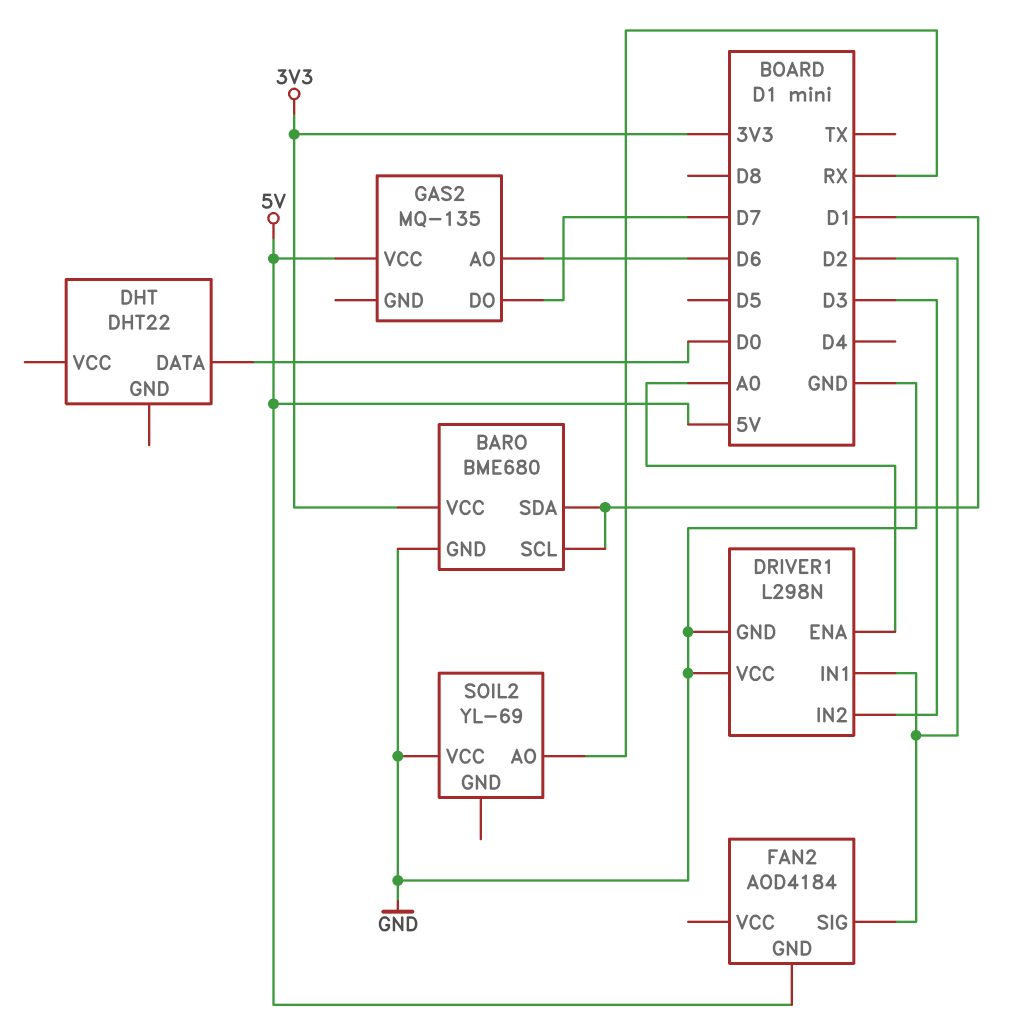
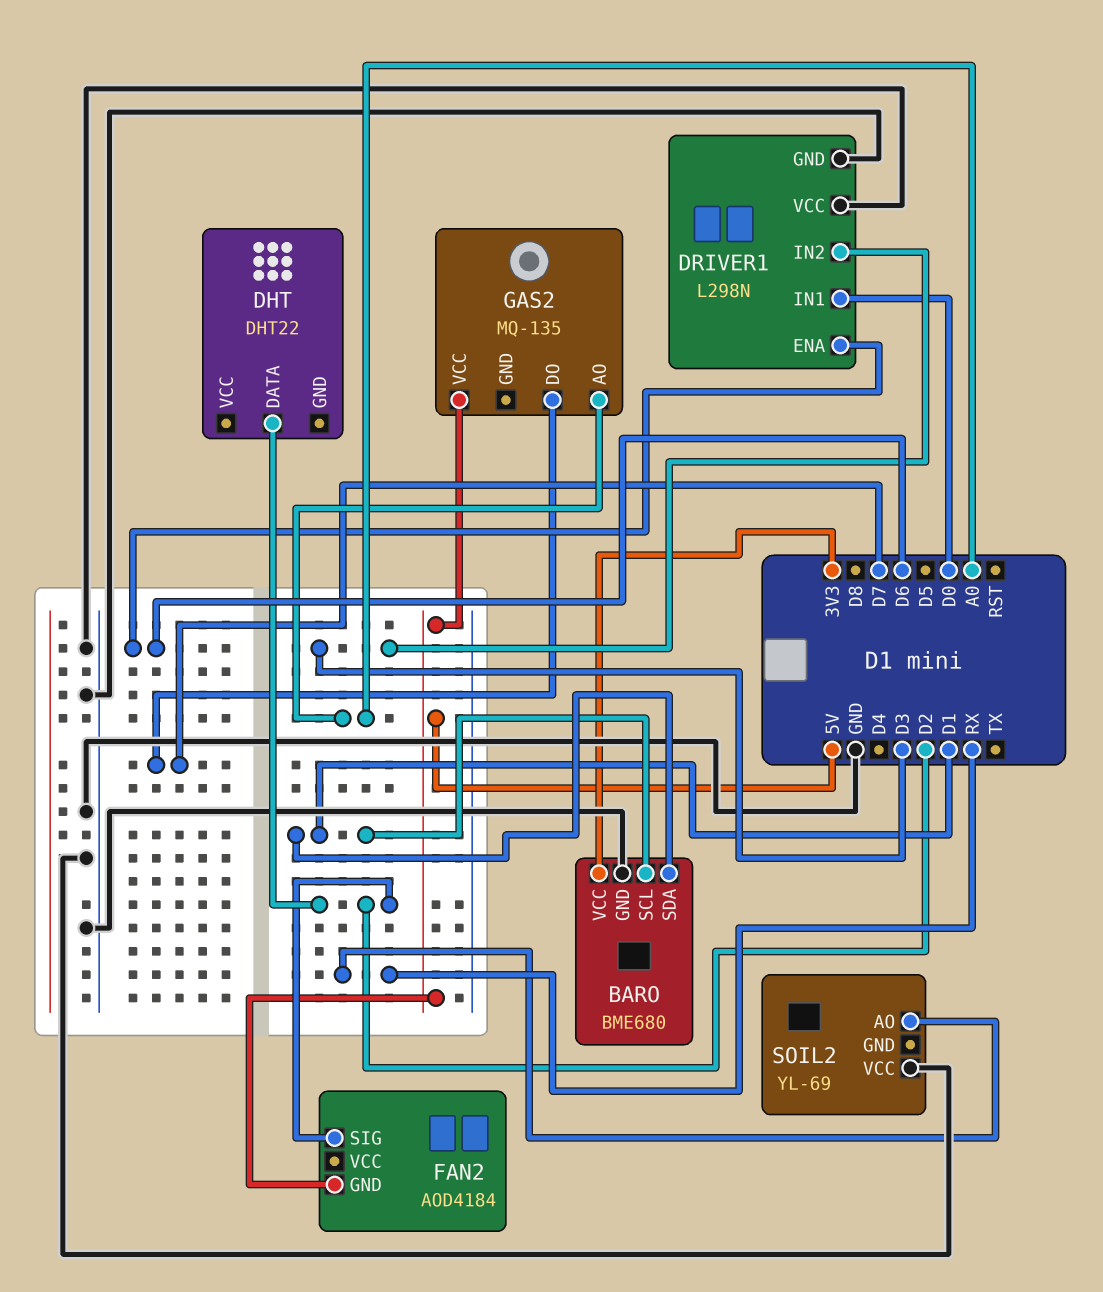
DHT pin DATA: D0 -> D2
DRIVER1 pin ENA: A0 -> D6
DRIVER1 pin IN1: D2 -> D0
GAS2 pin AO: D6 -> A0

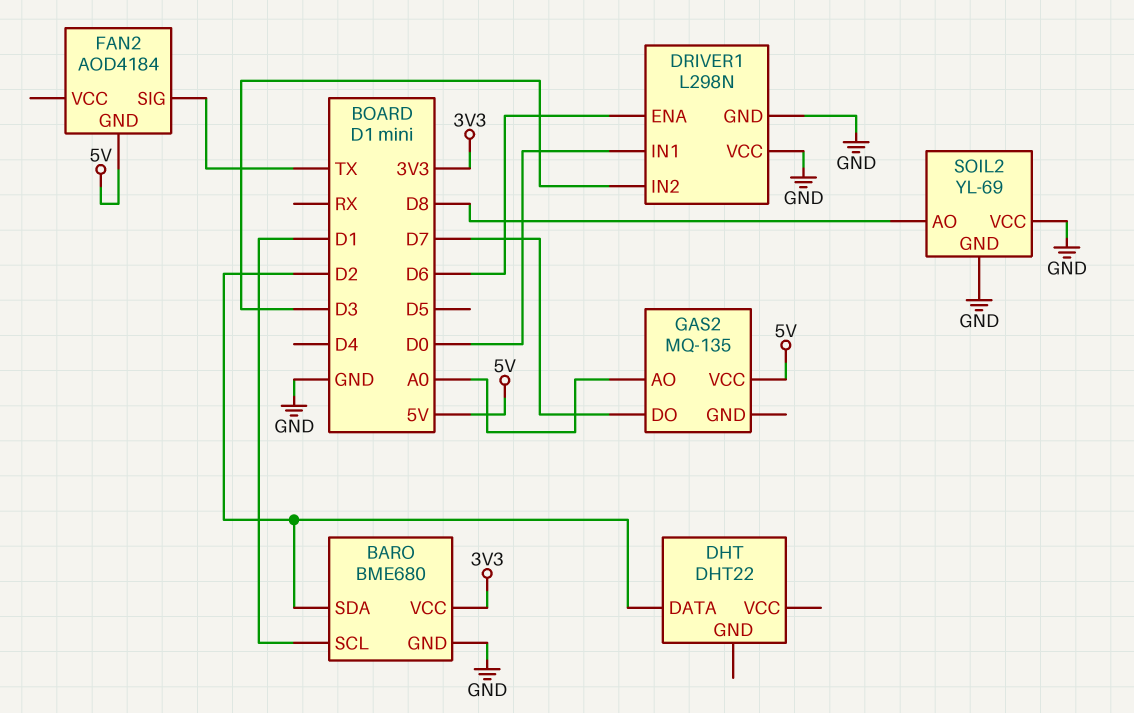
BARO pin SDA: D1 -> D2
FAN2 pin SIG: D2 -> TX
SOIL2 pin AO: RX -> D8
SOIL2 pin GND: none -> GND

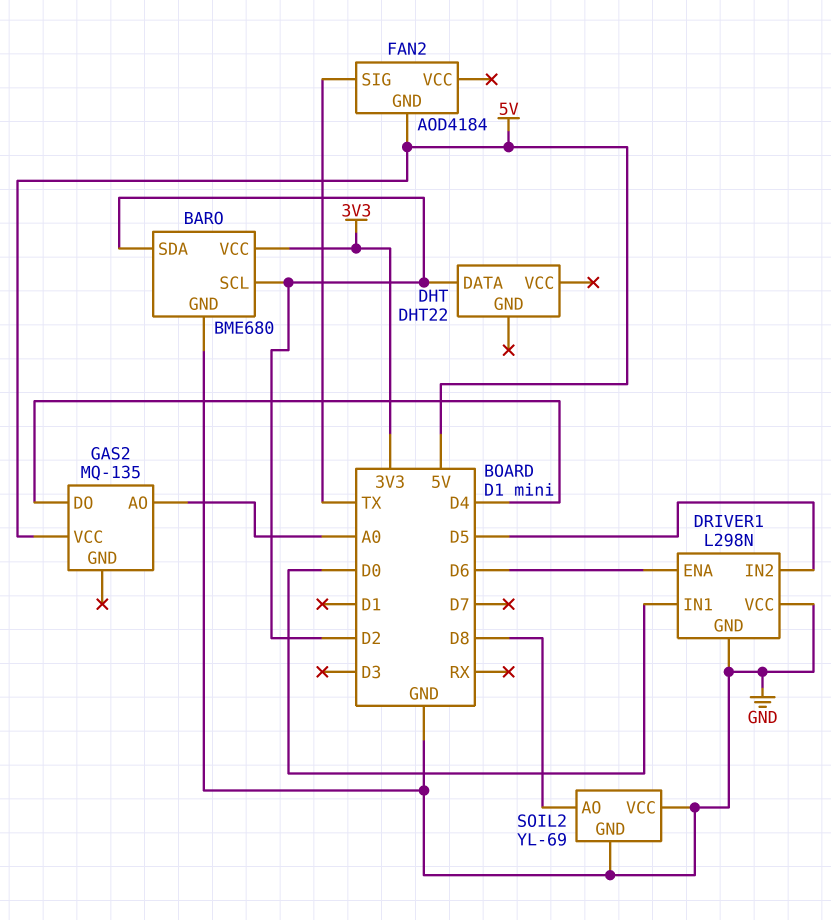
BARO pin SCL: D1 -> D2
DRIVER1 pin IN2: D3 -> D5
GAS2 pin DO: D7 -> D4

